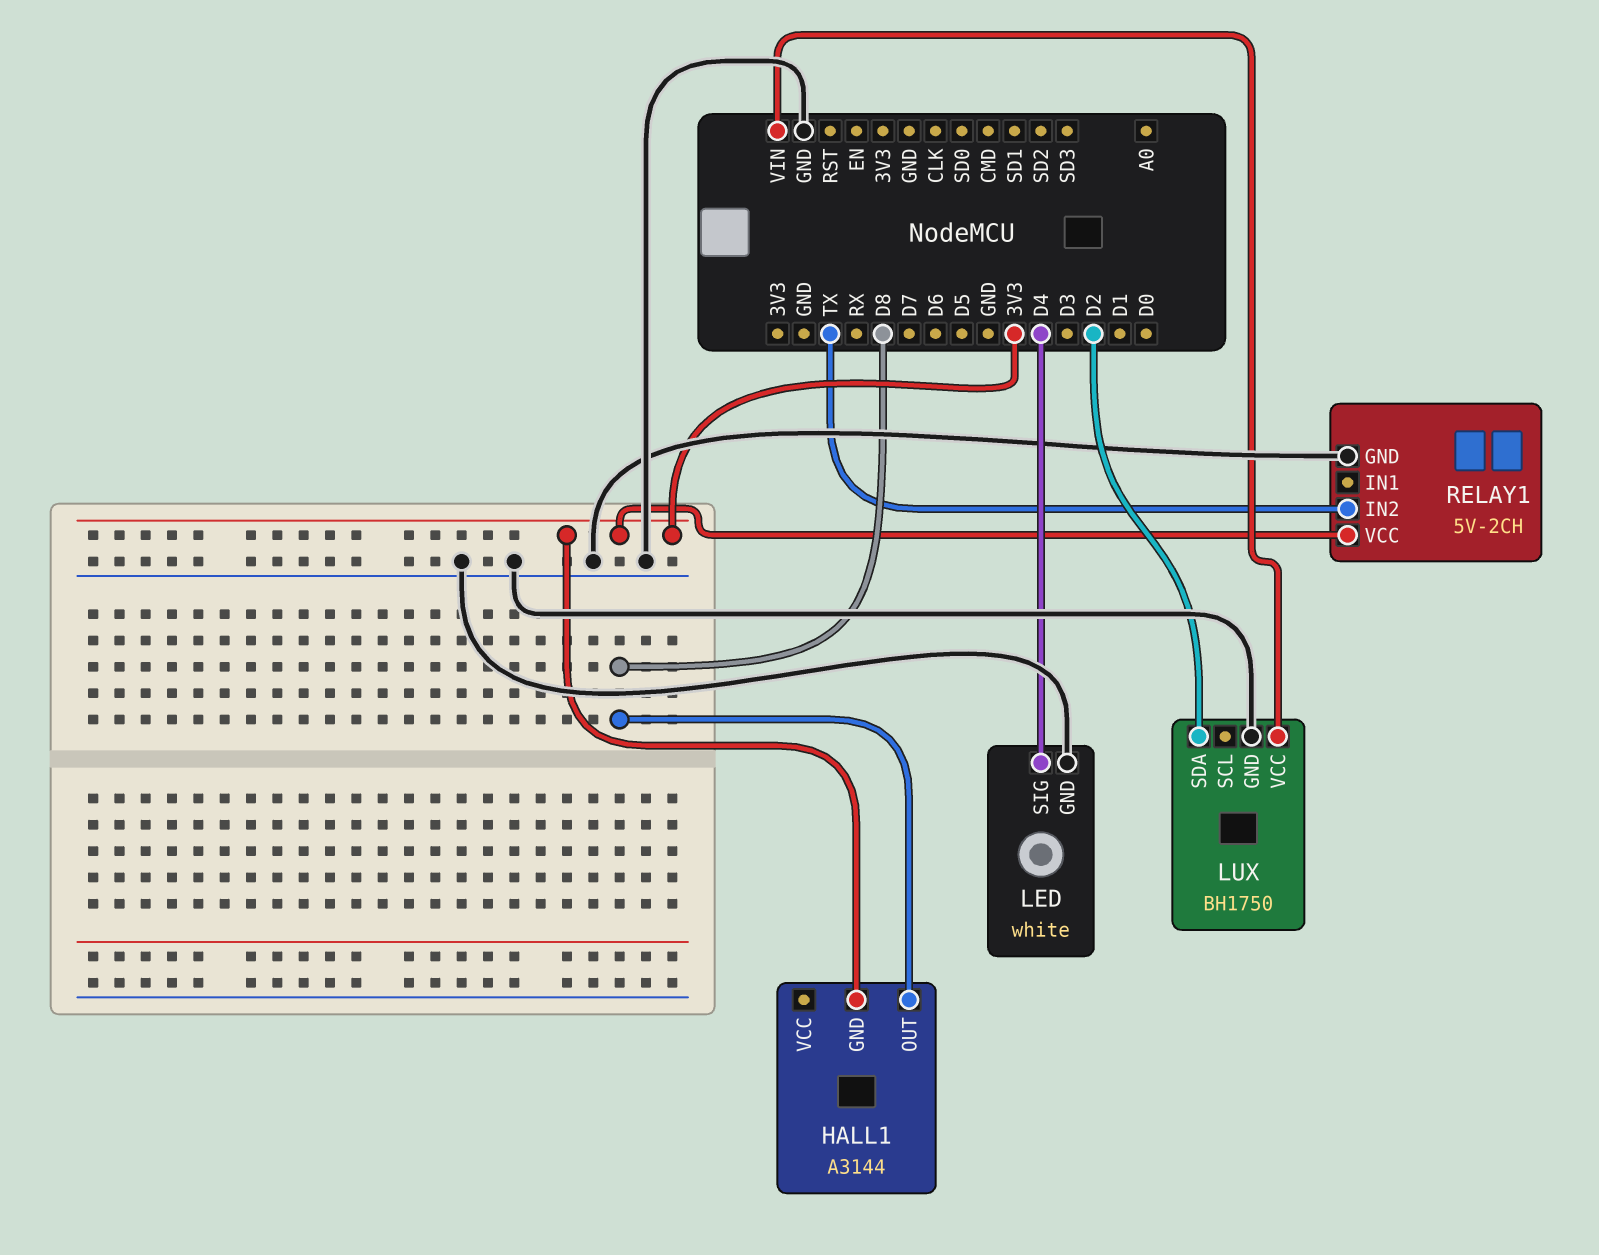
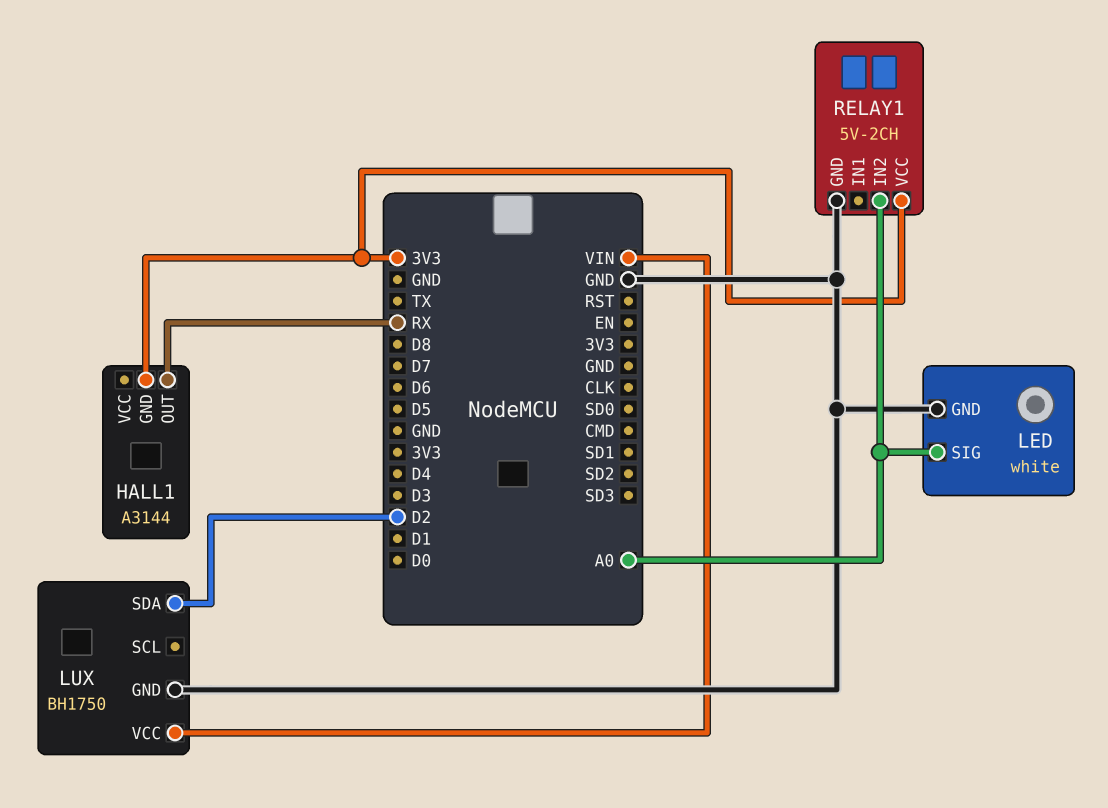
HALL1 pin OUT: D8 -> RX
LED pin SIG: D4 -> A0
RELAY1 pin IN2: TX -> A0

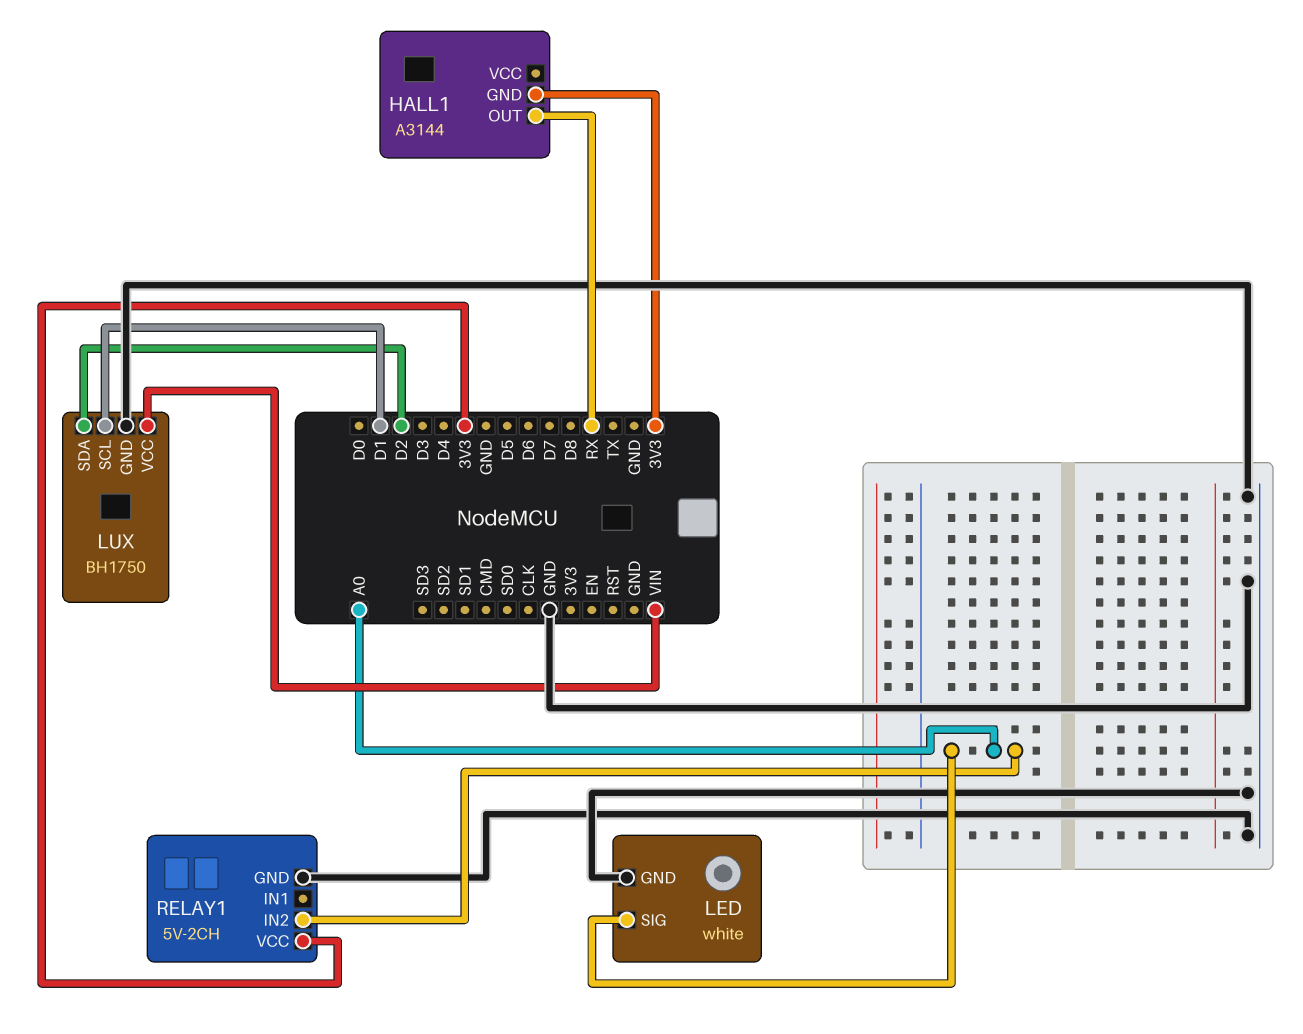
LUX pin SCL: none -> D1

